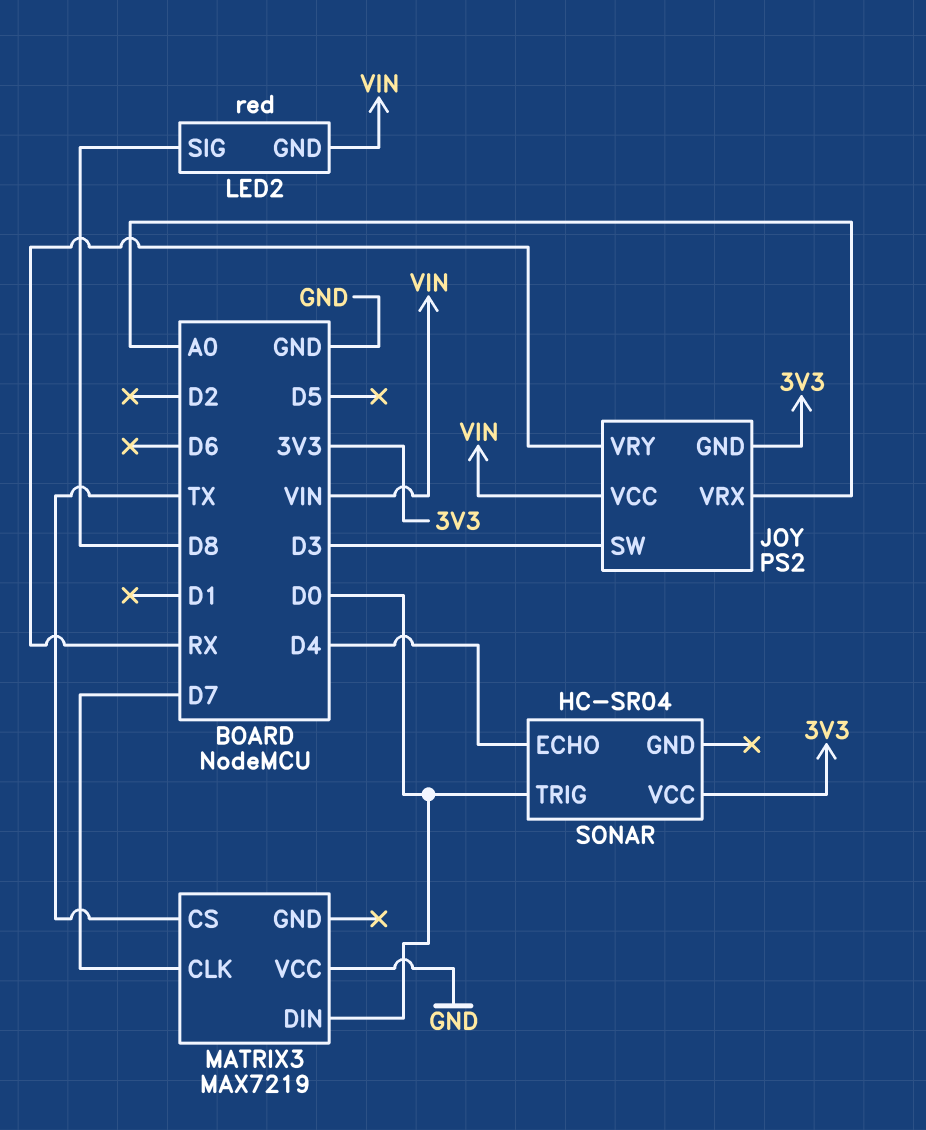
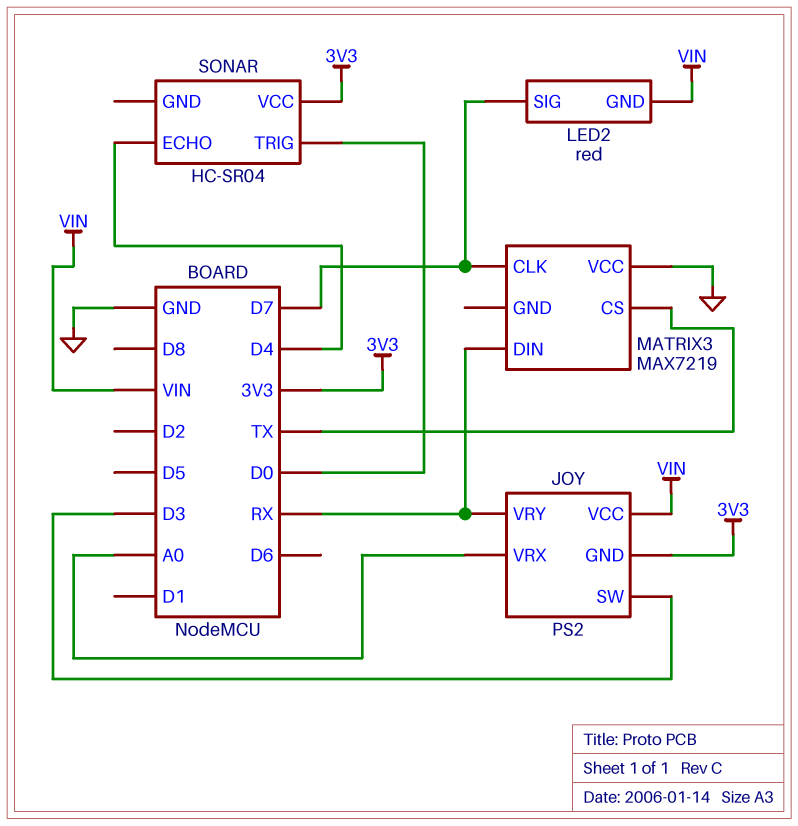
LED2 pin SIG: D8 -> D7
MATRIX3 pin DIN: D0 -> RX

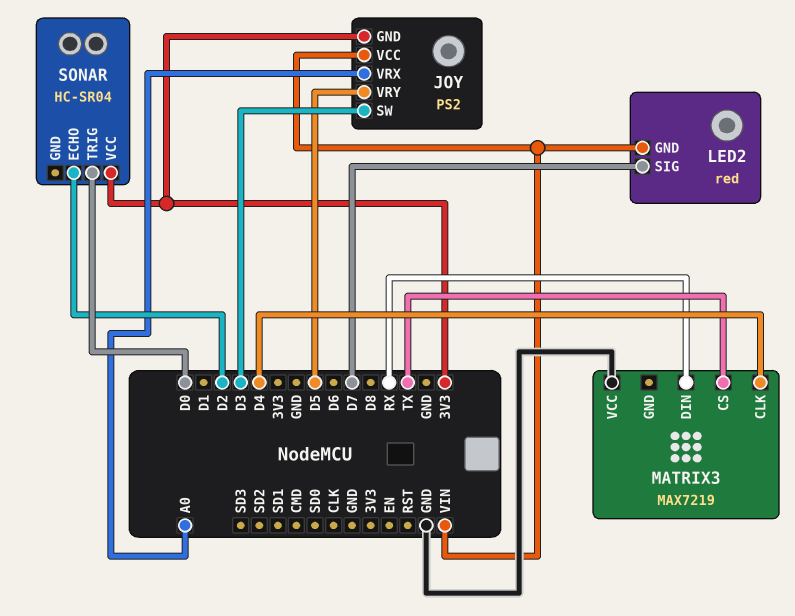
JOY pin VRY: RX -> D5
MATRIX3 pin CLK: D7 -> D4
SONAR pin ECHO: D4 -> D2

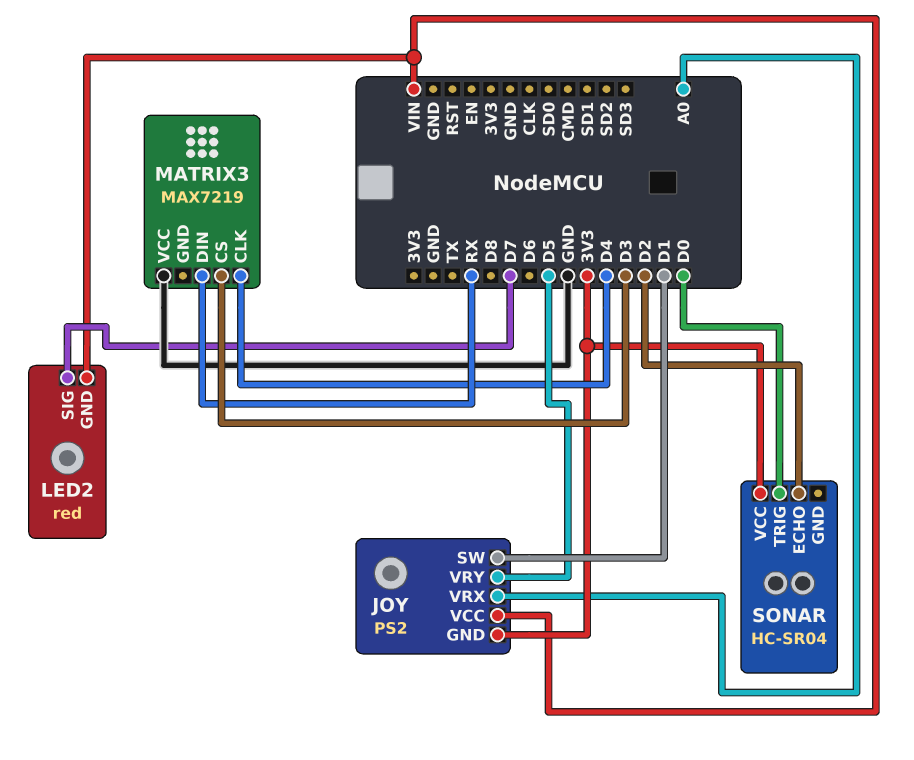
JOY pin SW: D3 -> D1
MATRIX3 pin CS: TX -> D3

